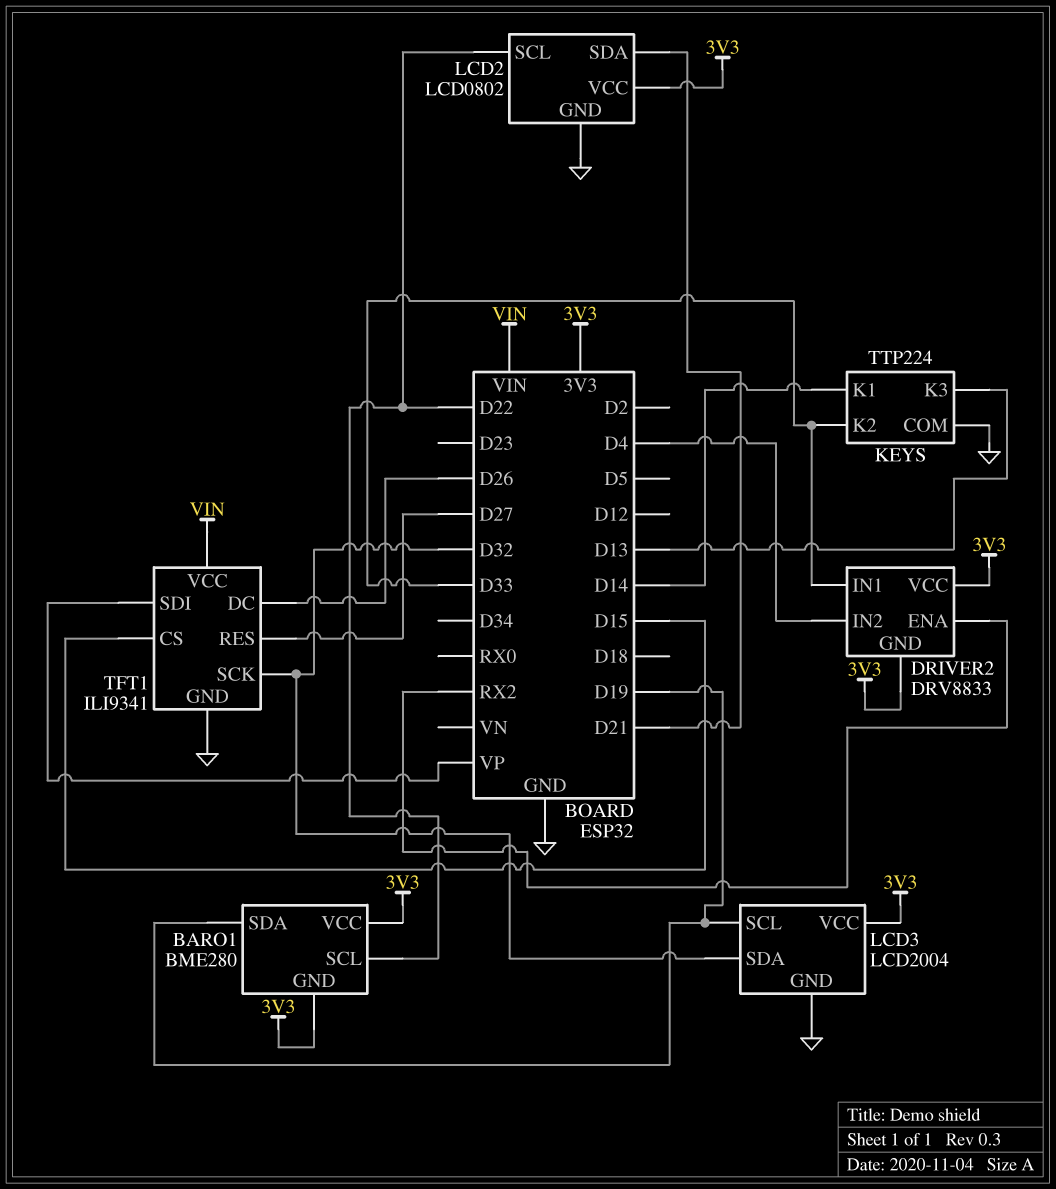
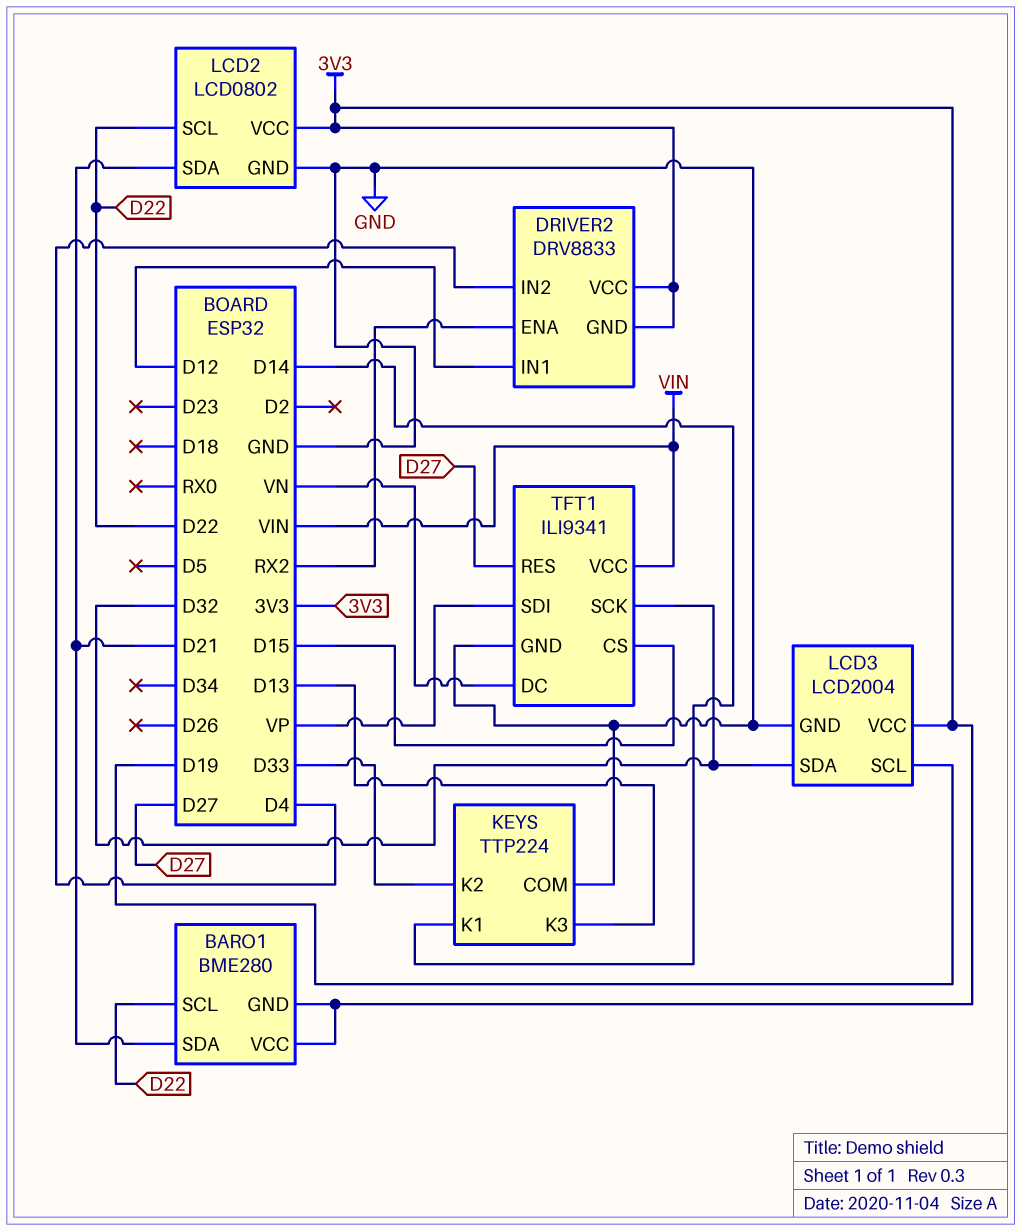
BARO1 pin SDA: D19 -> D21
DRIVER2 pin IN1: D33 -> D12
TFT1 pin DC: D26 -> VN

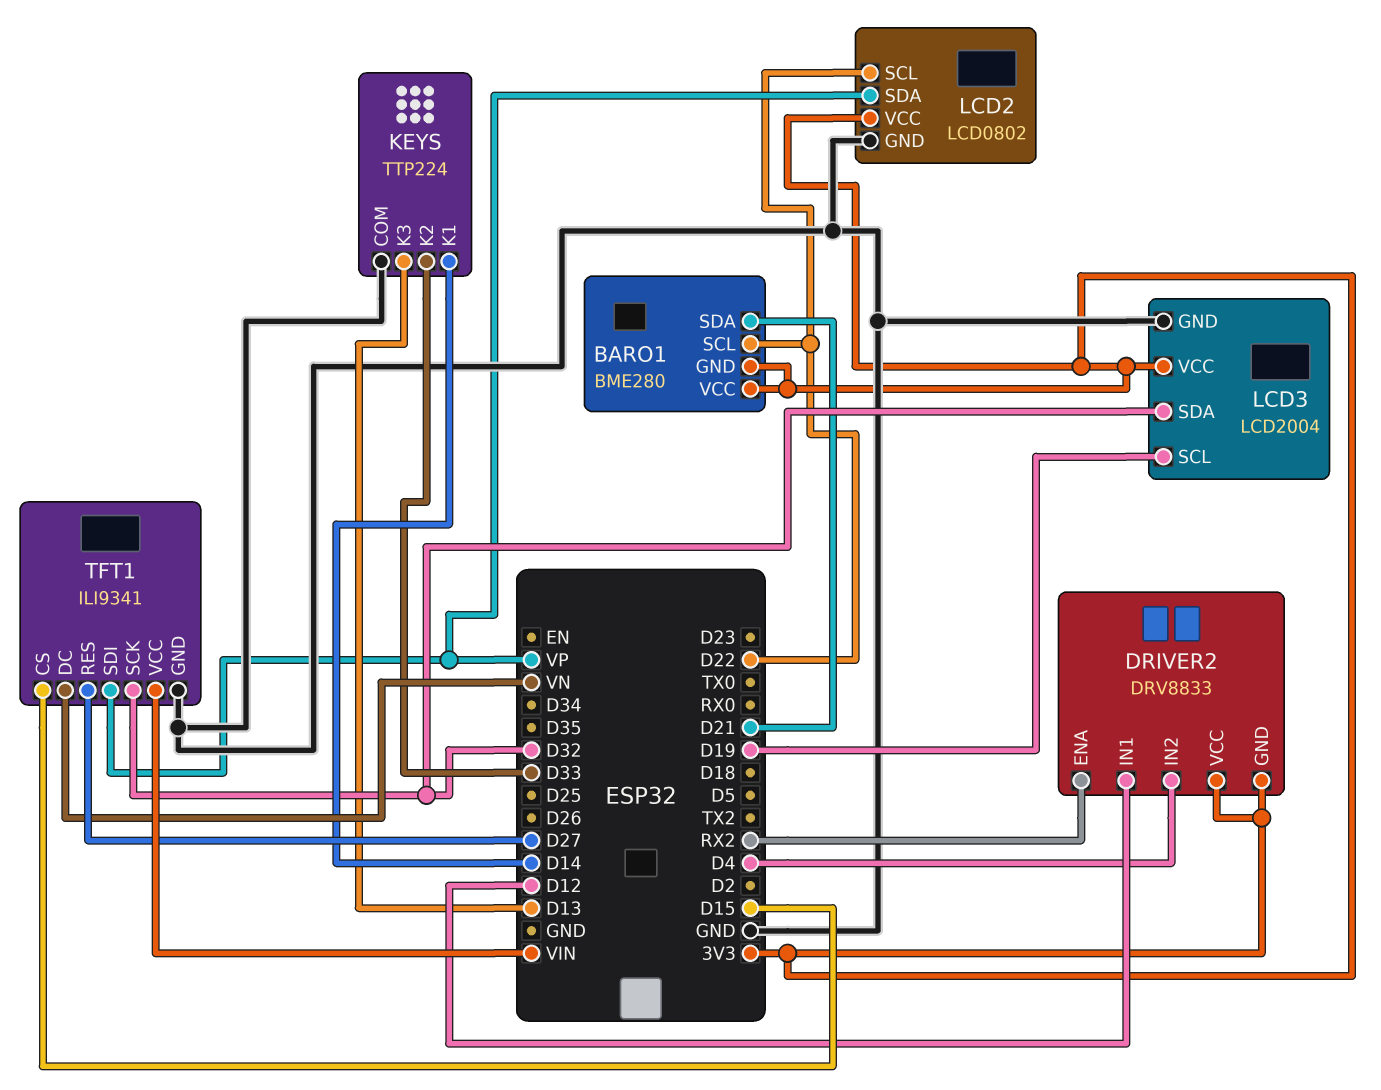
LCD2 pin SDA: D21 -> VP

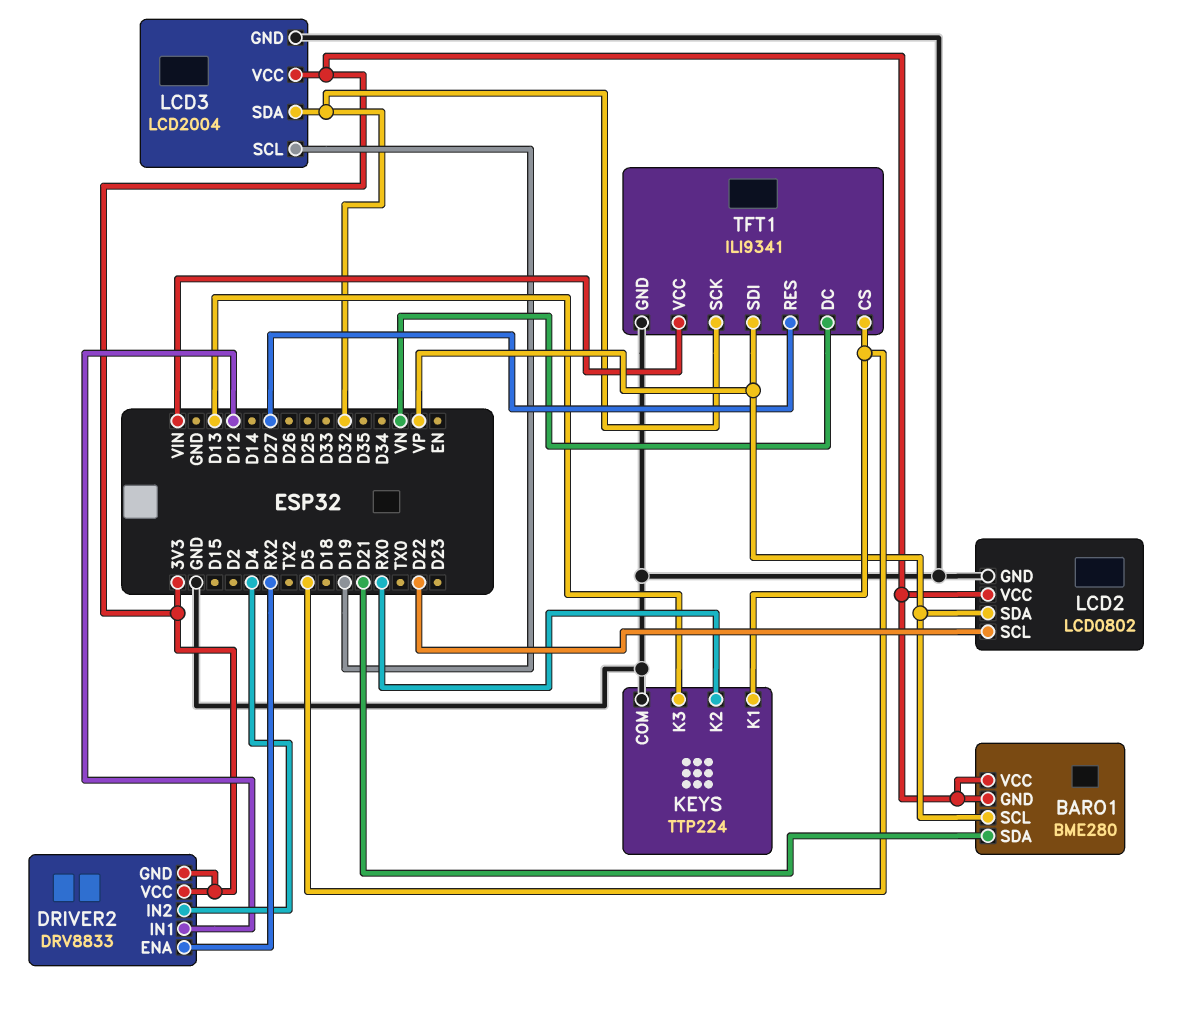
BARO1 pin SCL: D22 -> VP
KEYS pin K1: D14 -> D5
KEYS pin K2: D33 -> RX0
TFT1 pin CS: D15 -> D5

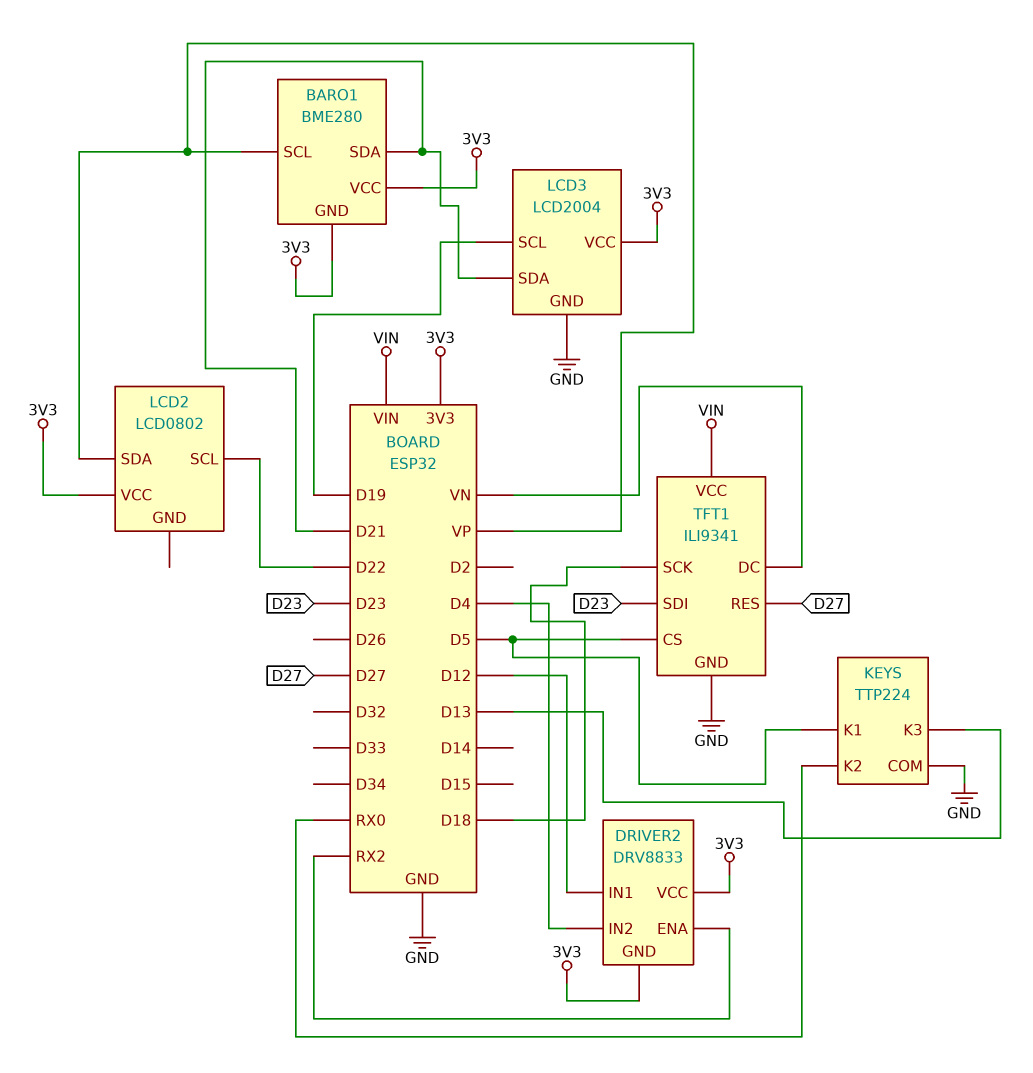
LCD2 pin GND: GND -> none
LCD3 pin SDA: D32 -> D21
TFT1 pin SCK: D32 -> D18
TFT1 pin SDI: VP -> D23

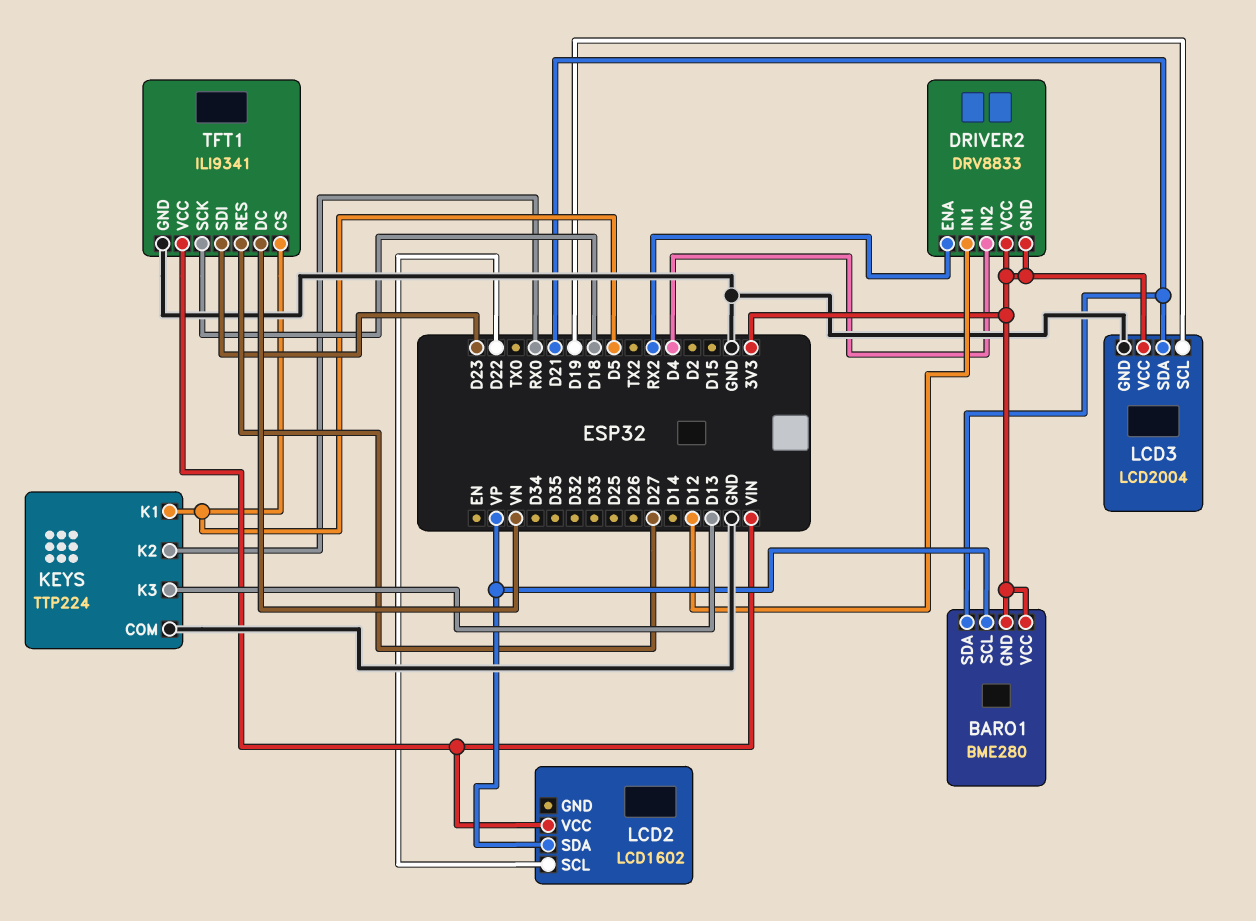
LCD2: LCD0802 -> LCD1602
LCD2 pin VCC: 3V3 -> VIN

